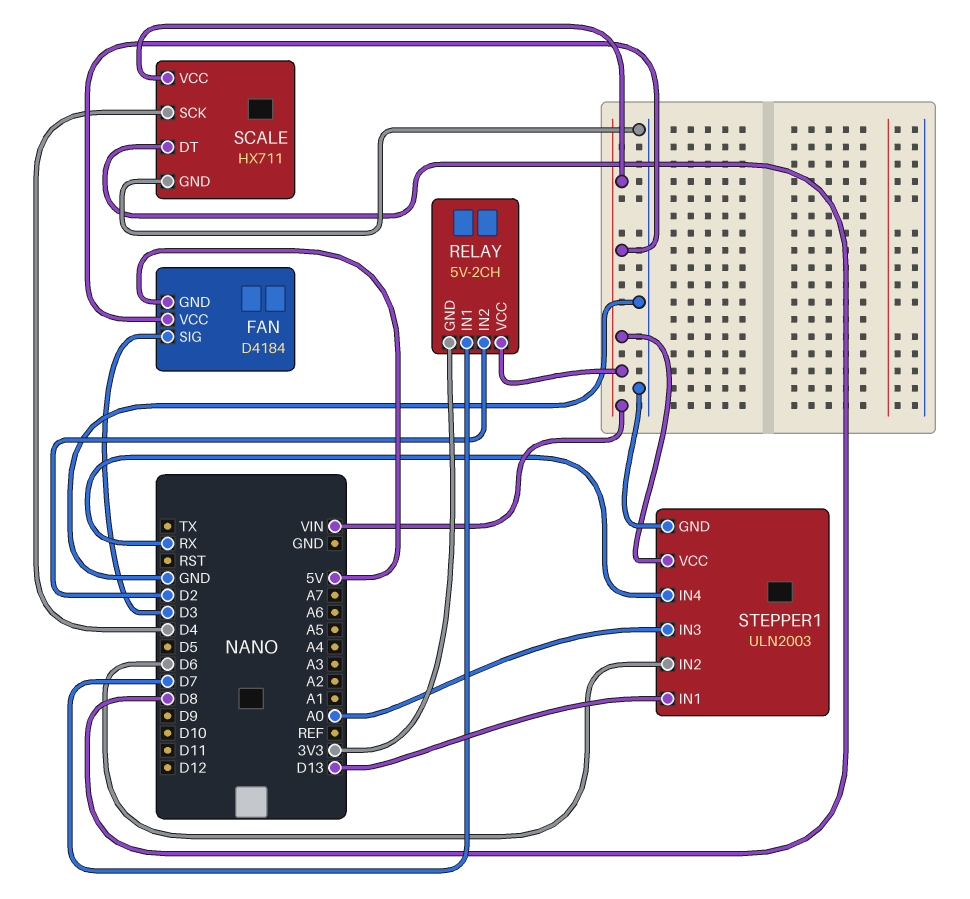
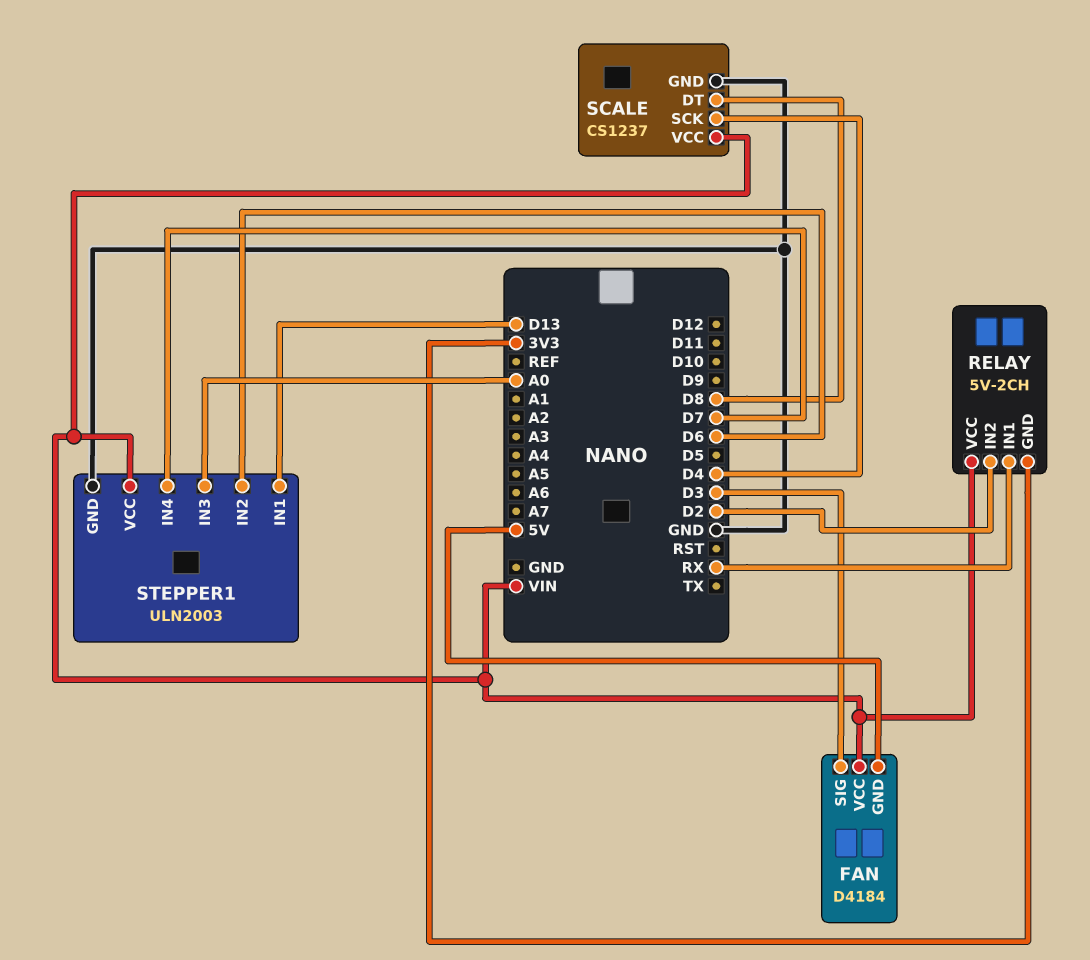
RELAY pin IN1: D7 -> RX
SCALE: HX711 -> CS1237
STEPPER1 pin IN4: RX -> D7

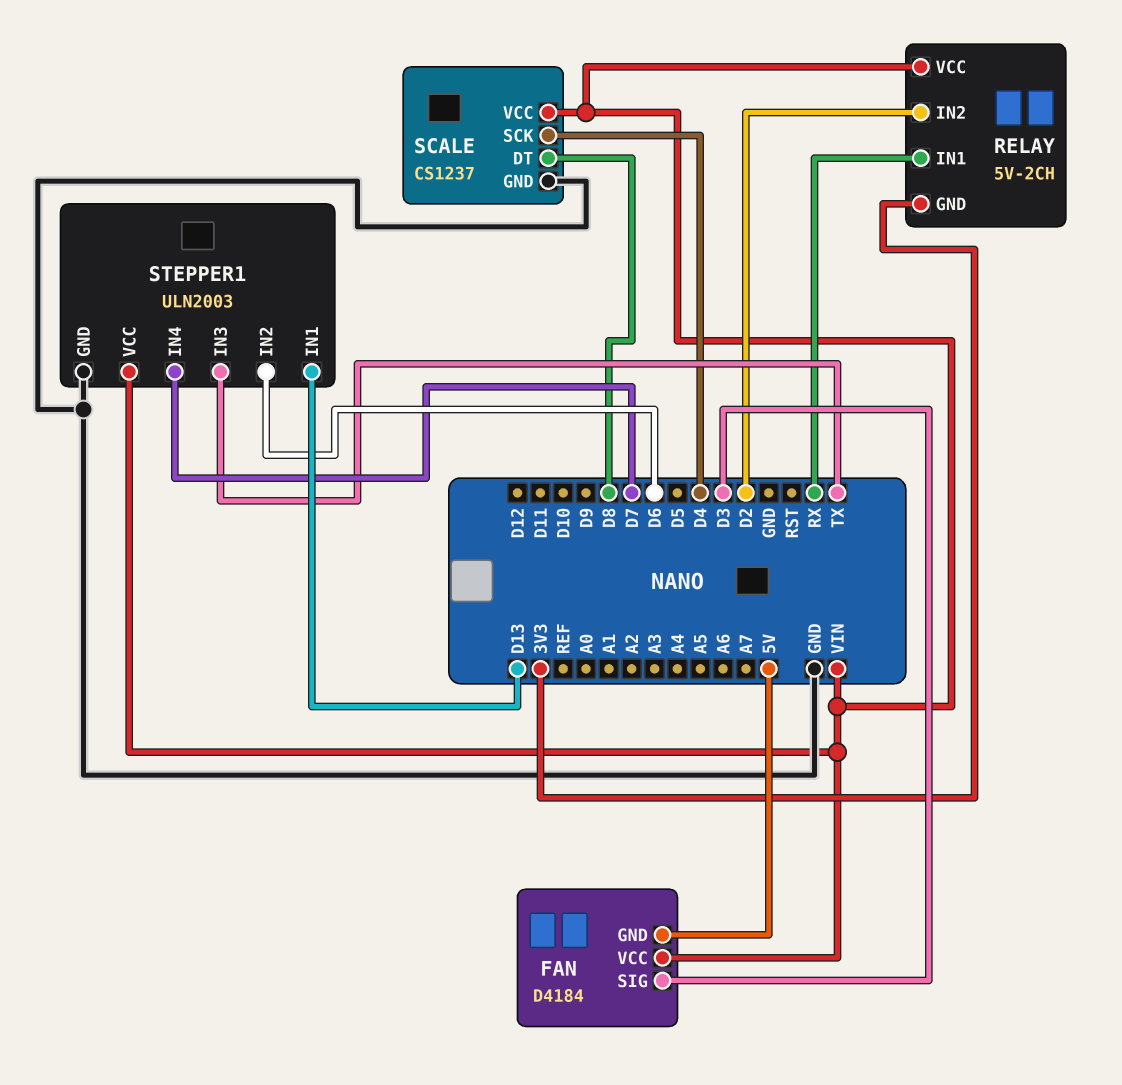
STEPPER1 pin IN3: A0 -> TX

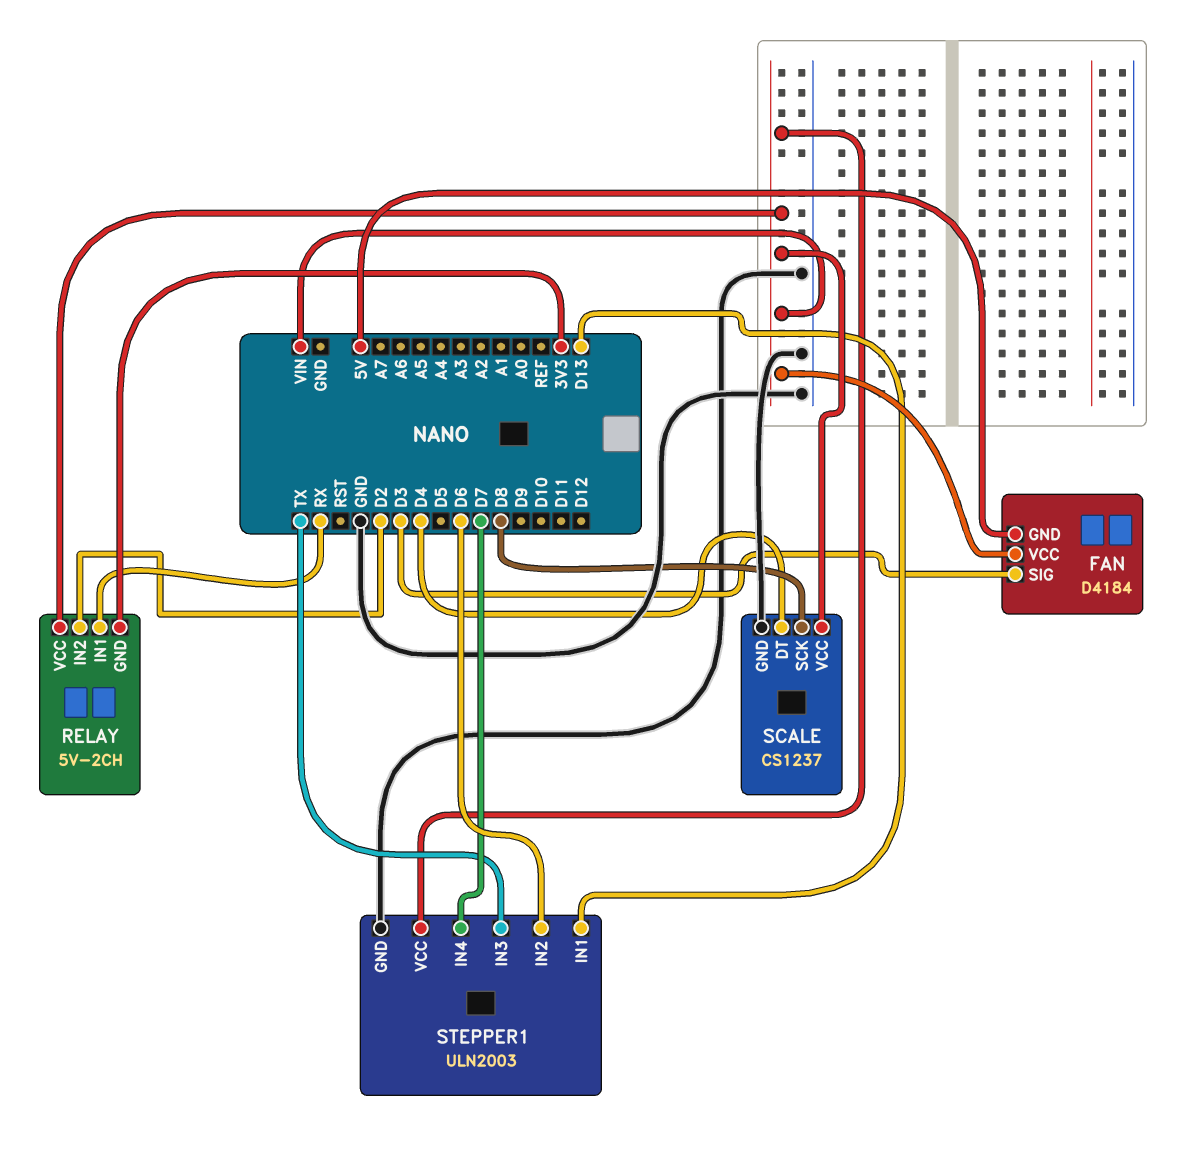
SCALE pin DT: D8 -> D4
SCALE pin SCK: D4 -> D8

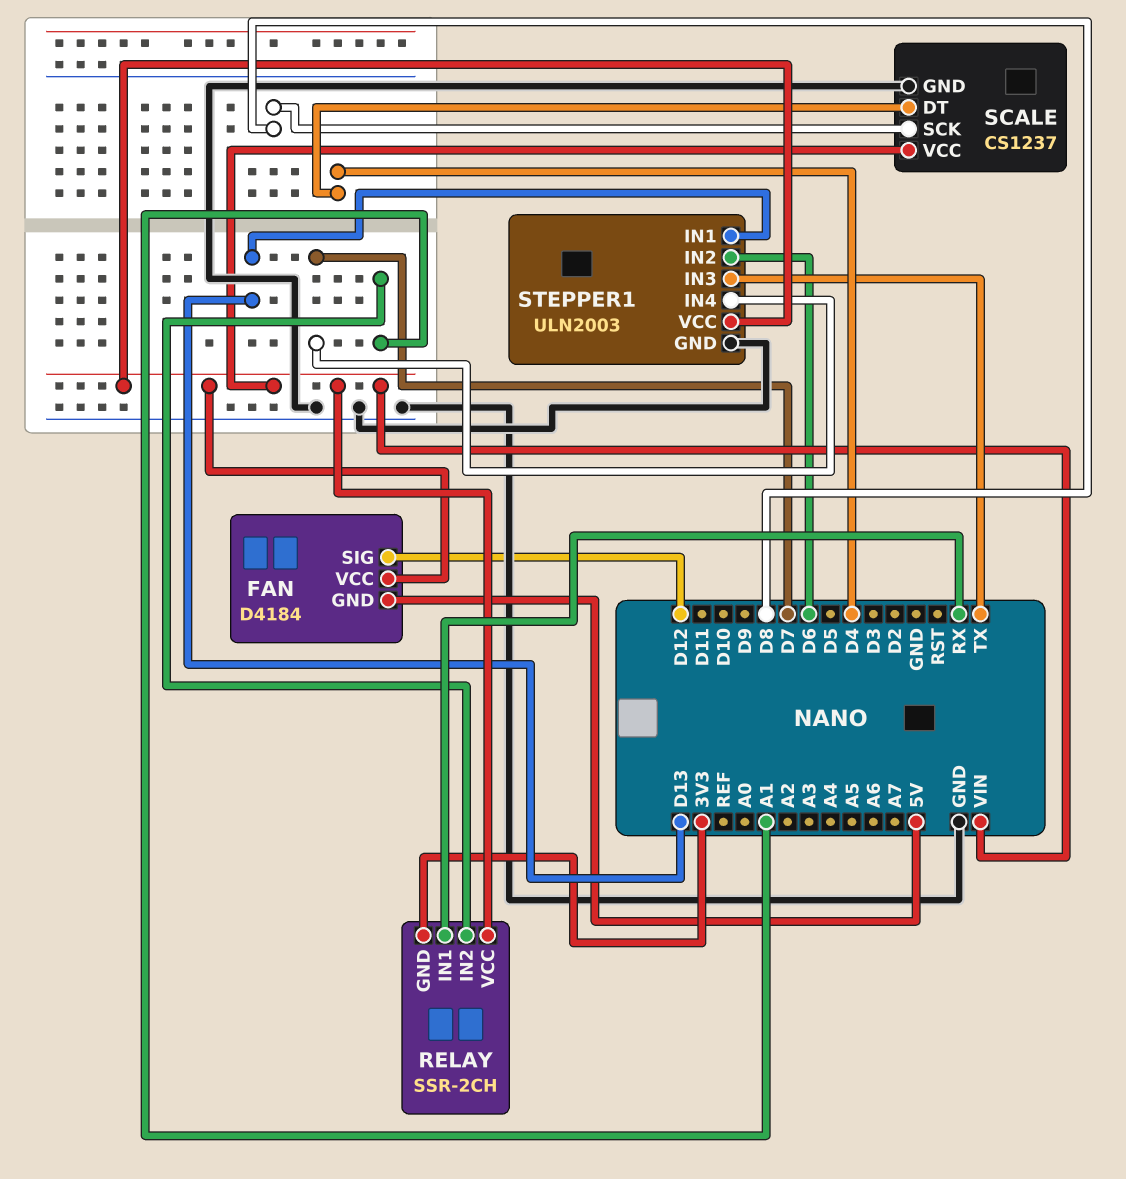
FAN pin SIG: D3 -> D12
RELAY: 5V-2CH -> SSR-2CH
RELAY pin IN2: D2 -> A1

